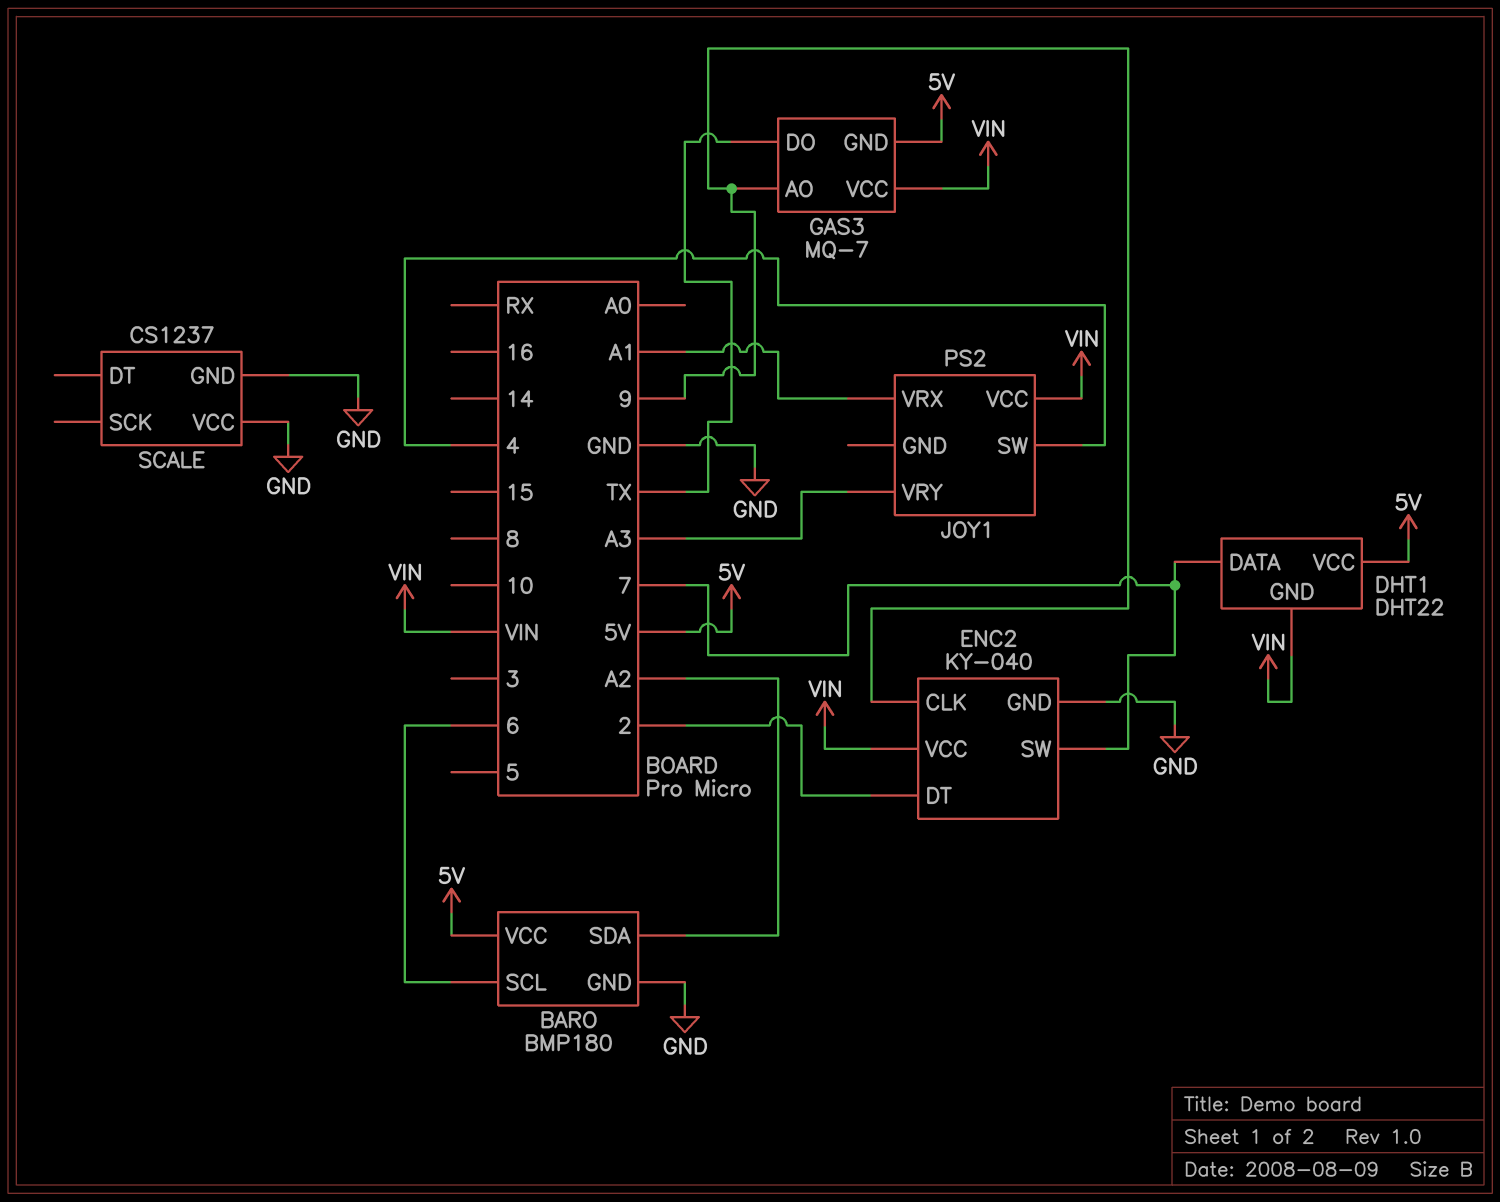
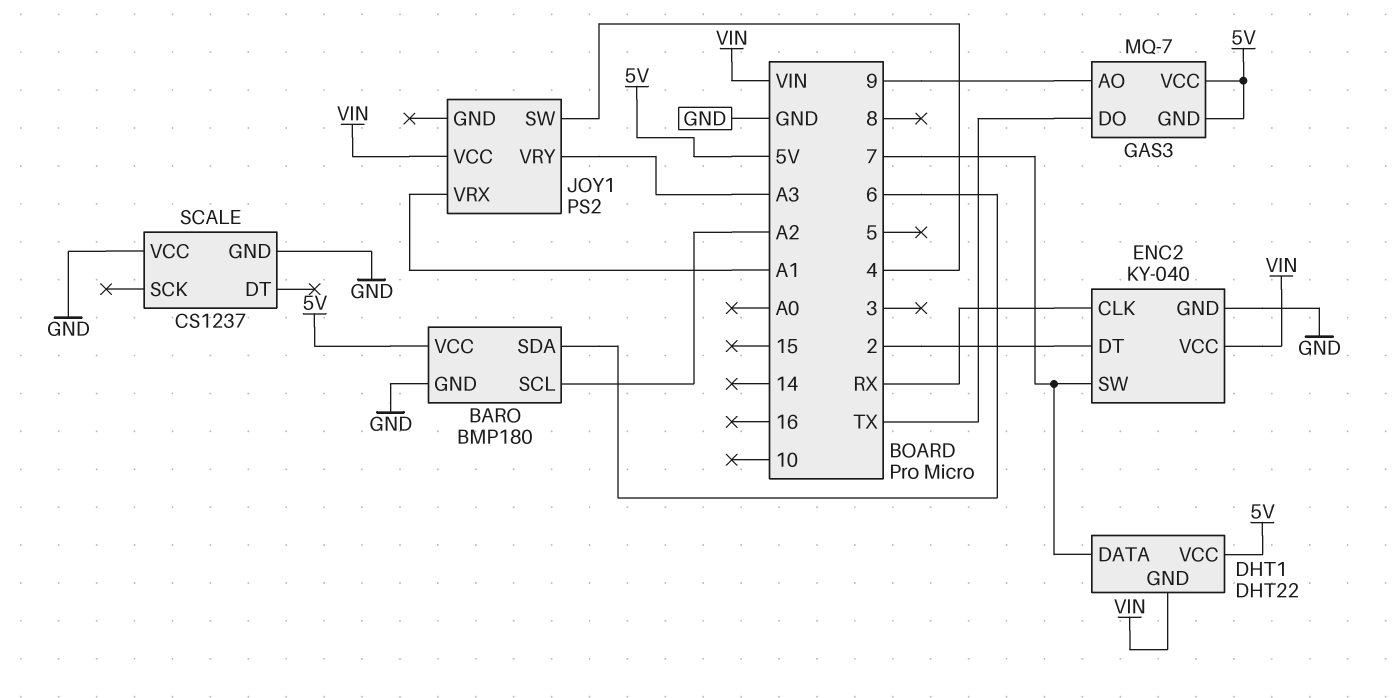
BARO pin SCL: 6 -> A2
BARO pin SDA: A2 -> 6
ENC2 pin CLK: 9 -> RX
GAS3 pin VCC: VIN -> 5V

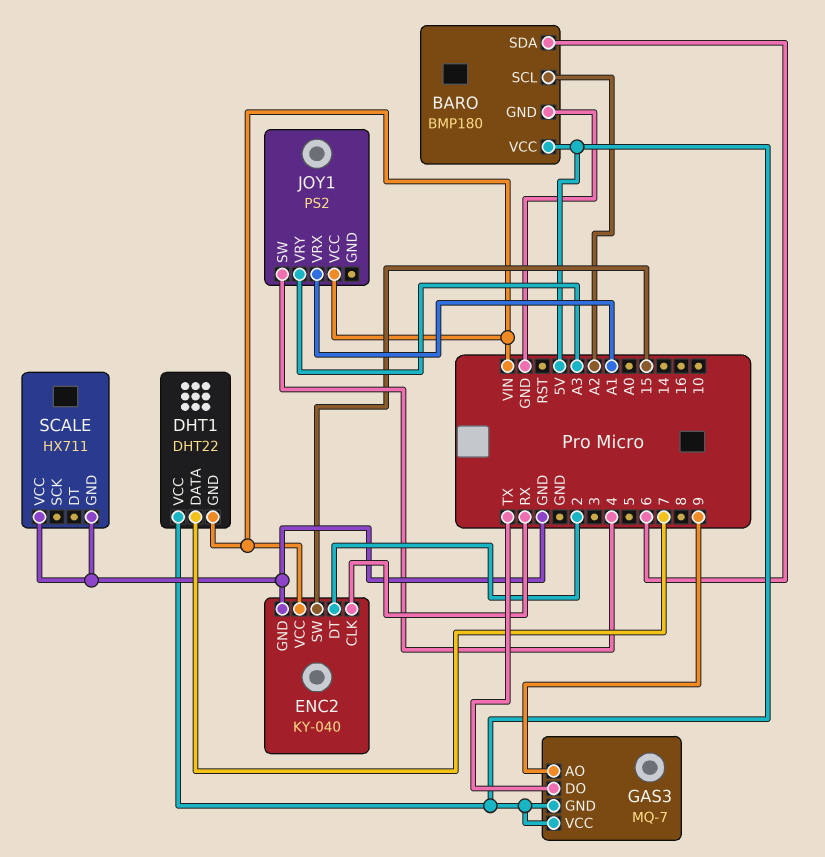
ENC2 pin SW: 7 -> 15
SCALE: CS1237 -> HX711

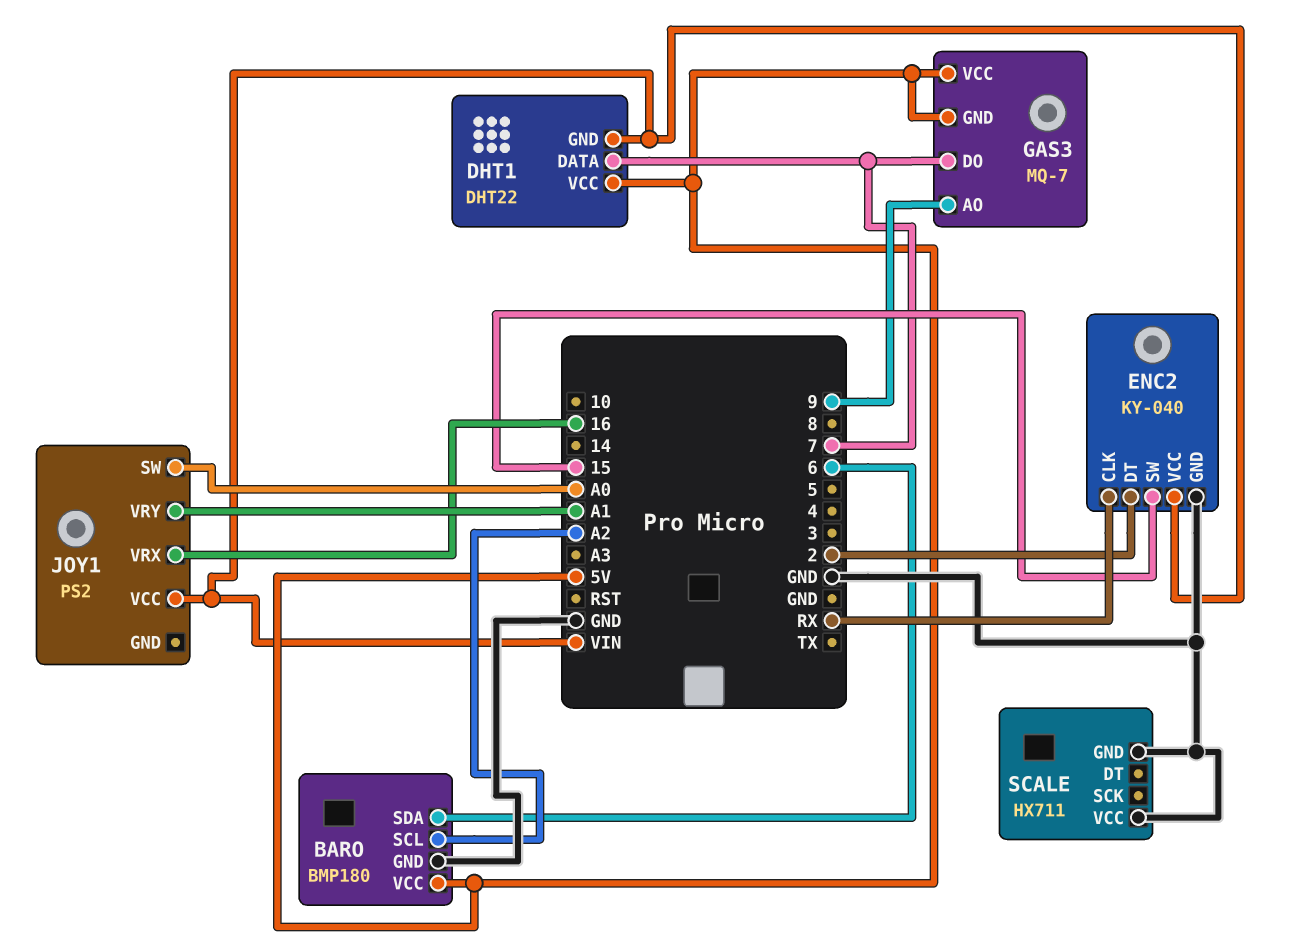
GAS3 pin DO: TX -> 7
JOY1 pin SW: 4 -> A0
JOY1 pin VRX: A1 -> 16
JOY1 pin VRY: A3 -> A1

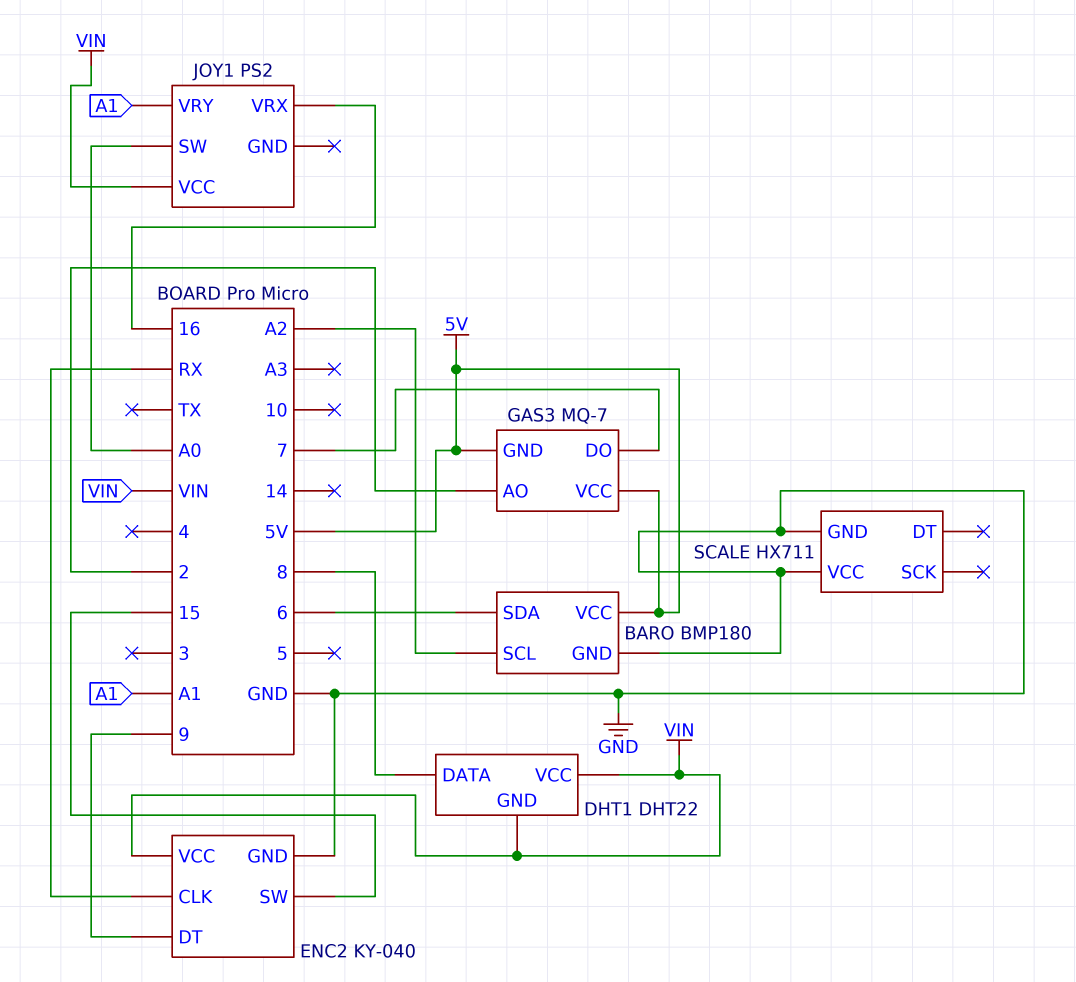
DHT1 pin DATA: 7 -> 8
DHT1 pin VCC: 5V -> VIN
ENC2 pin DT: 2 -> 9
GAS3 pin AO: 9 -> 2

